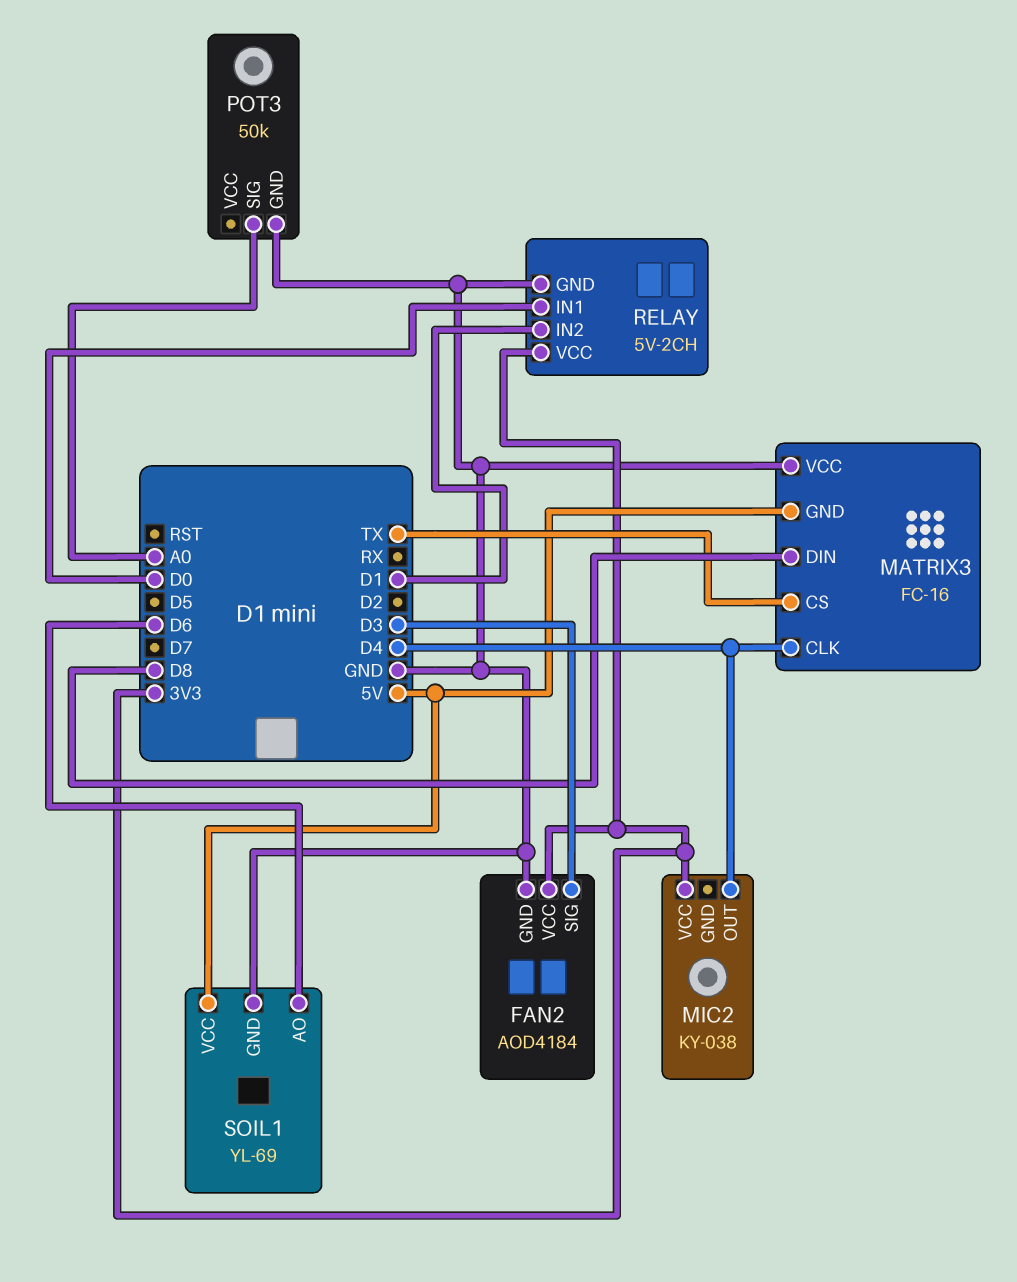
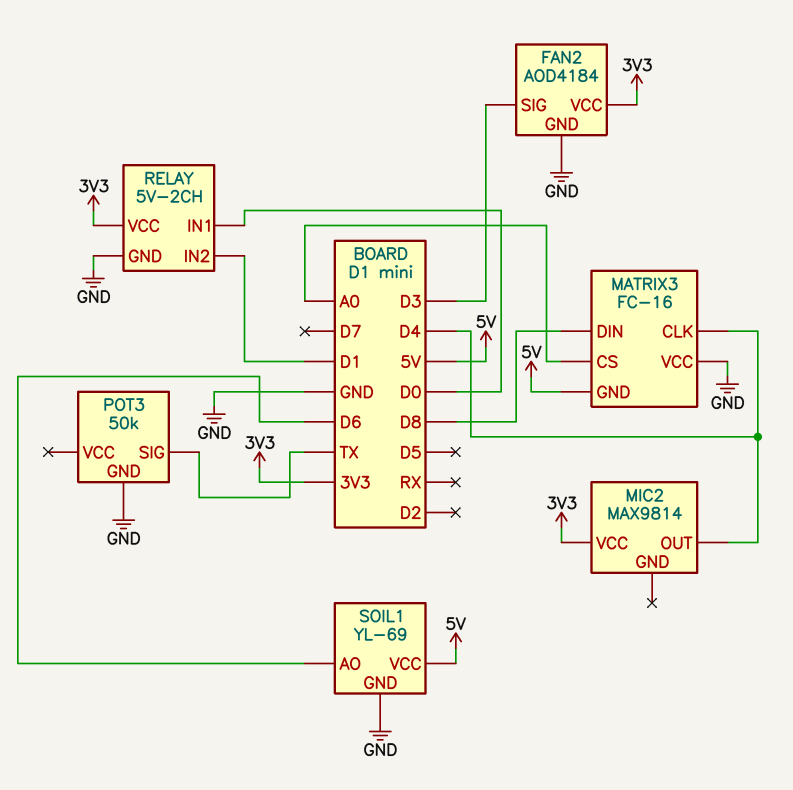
MATRIX3 pin CS: TX -> A0
MIC2: KY-038 -> MAX9814
POT3 pin SIG: A0 -> TX

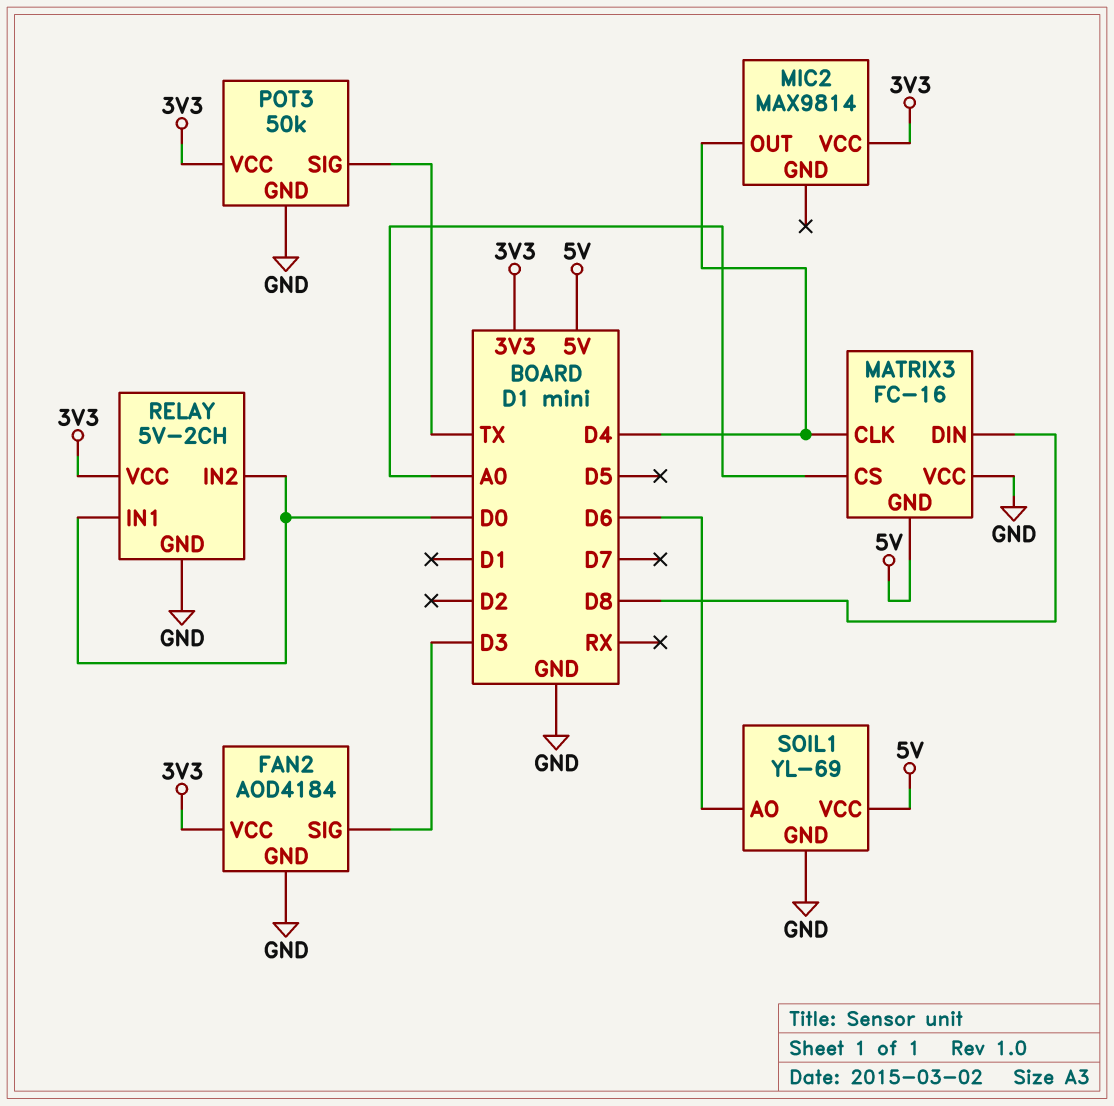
POT3 pin VCC: none -> 3V3
RELAY pin IN2: D1 -> D0

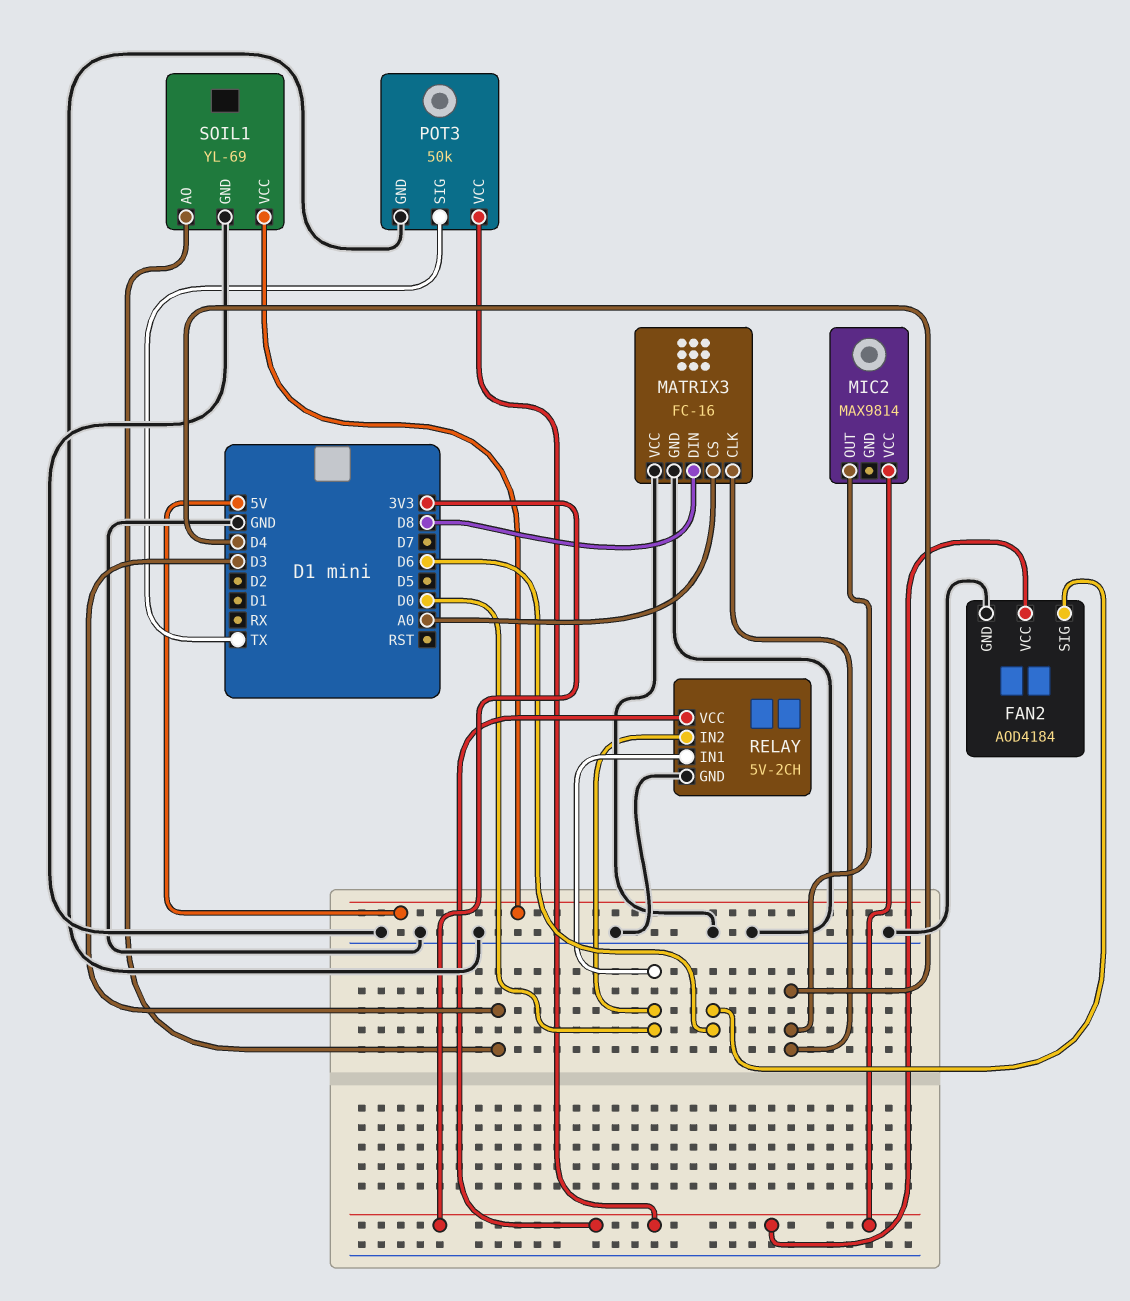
FAN2 pin SIG: D3 -> D6
MATRIX3 pin GND: 5V -> GND
SOIL1 pin AO: D6 -> D3

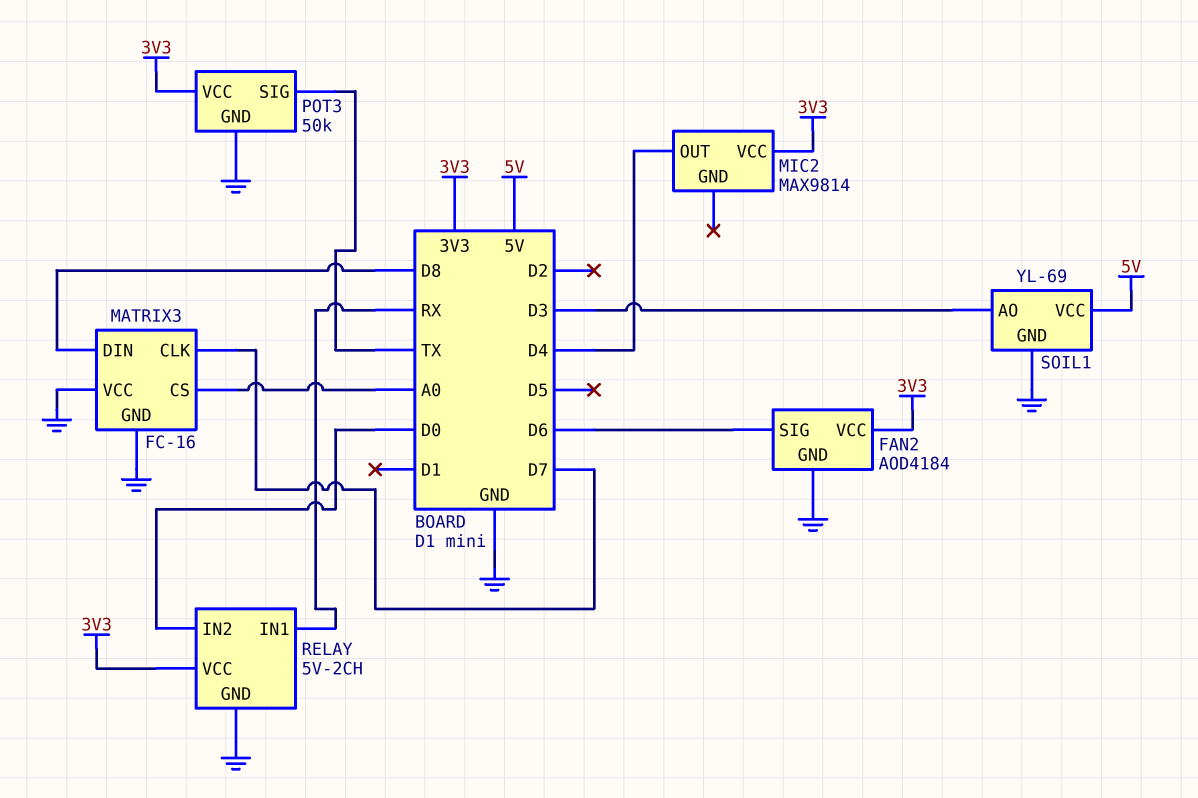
MATRIX3 pin CLK: D4 -> D7
RELAY pin IN1: D0 -> RX

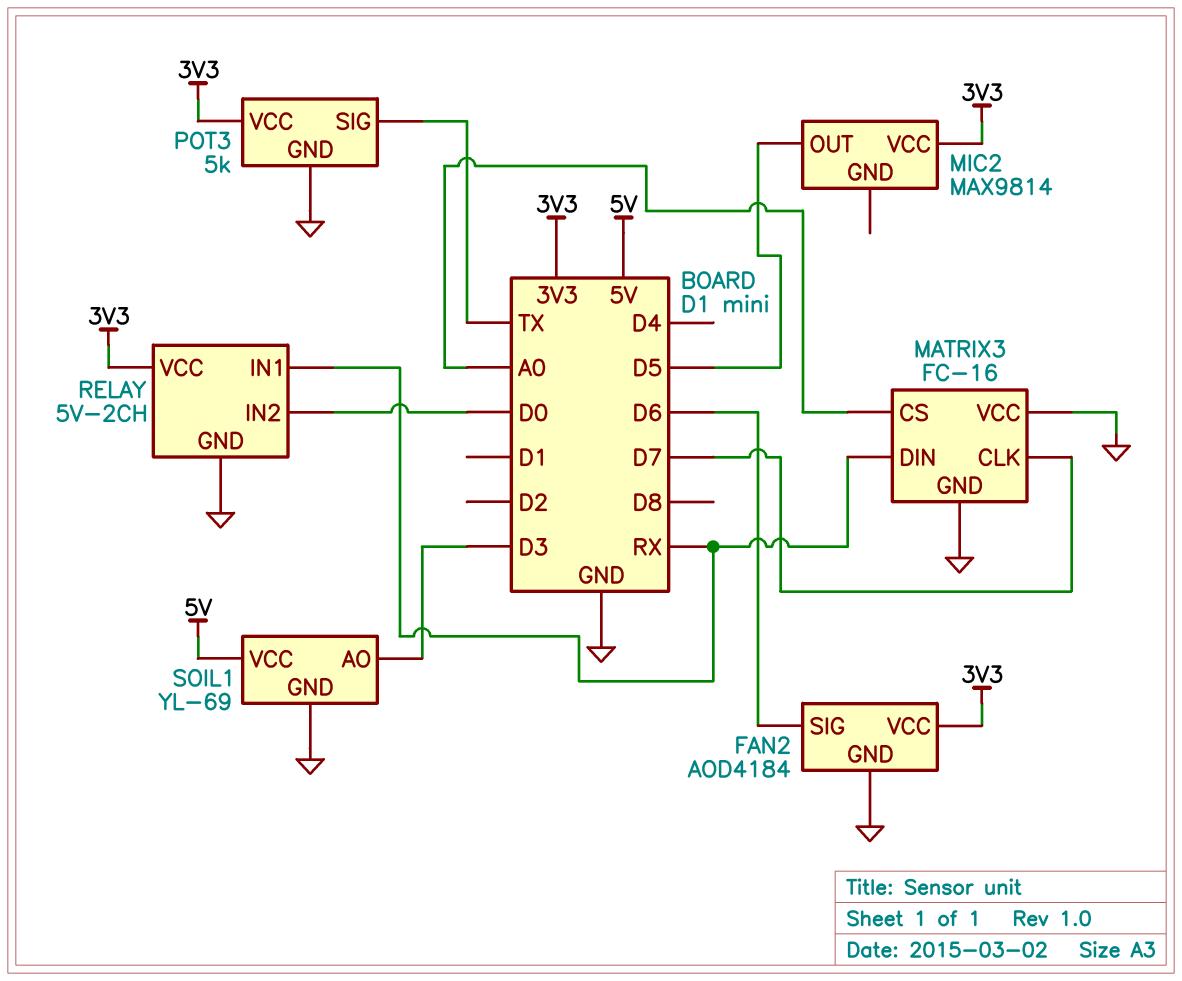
MATRIX3 pin DIN: D8 -> RX
MIC2 pin OUT: D4 -> D5
POT3: 50k -> 5k

